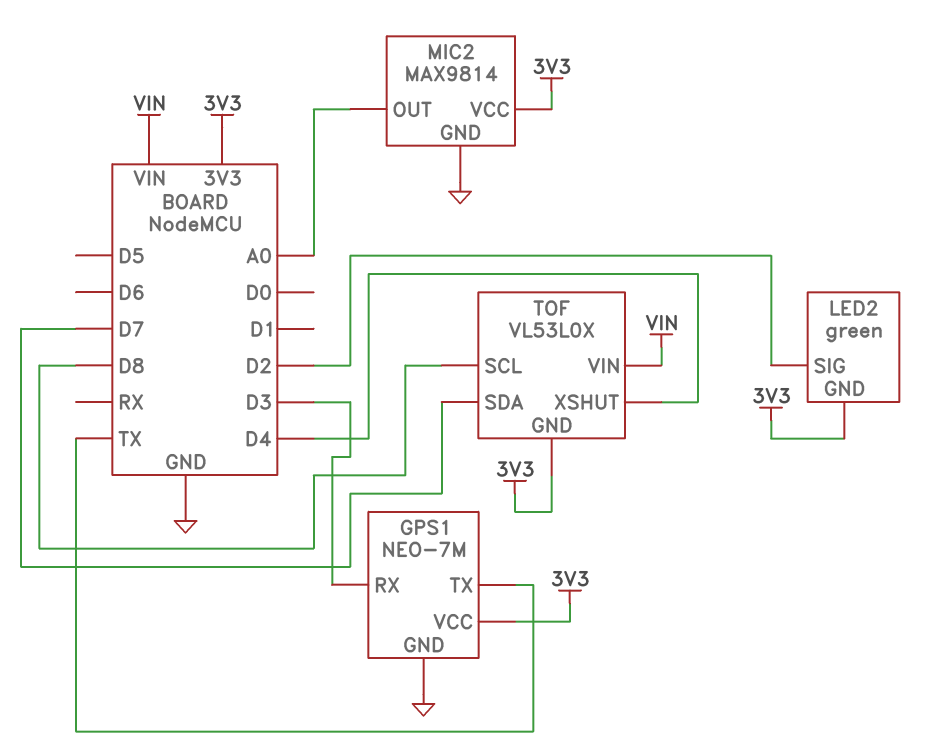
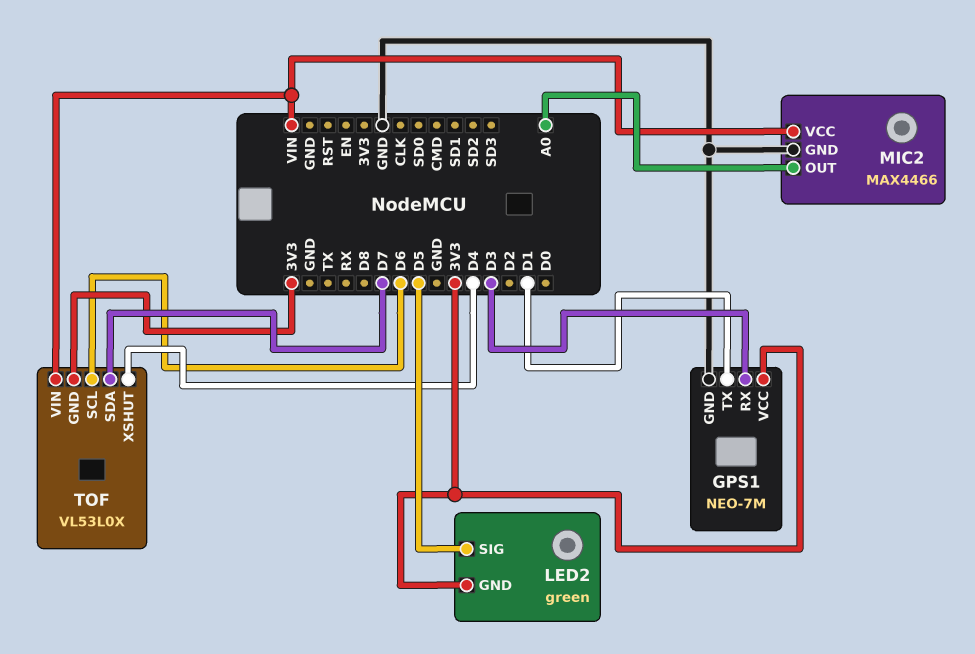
GPS1 pin TX: TX -> D1
LED2 pin SIG: D2 -> D5
MIC2: MAX9814 -> MAX4466
MIC2 pin VCC: 3V3 -> VIN
TOF pin SCL: D8 -> D6

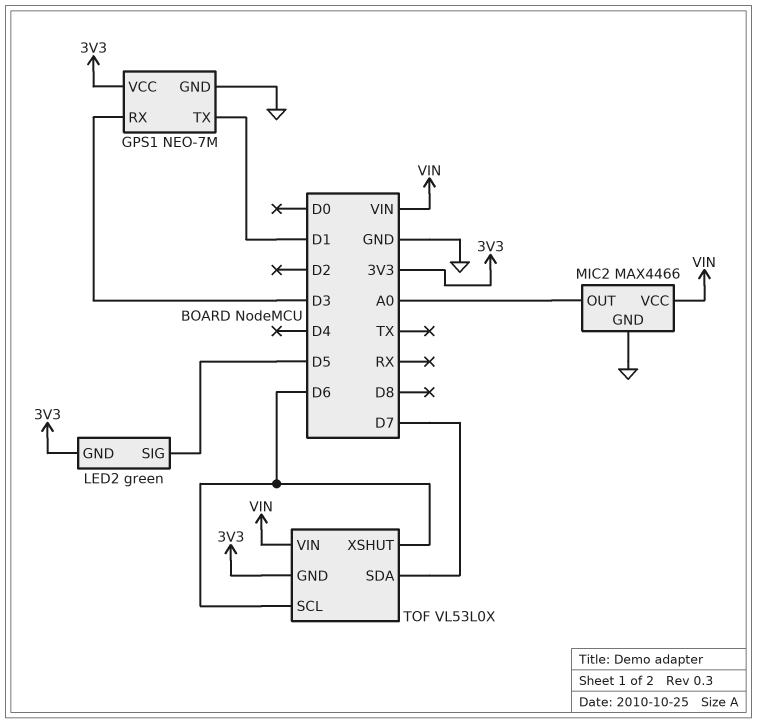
TOF pin XSHUT: D4 -> D6

